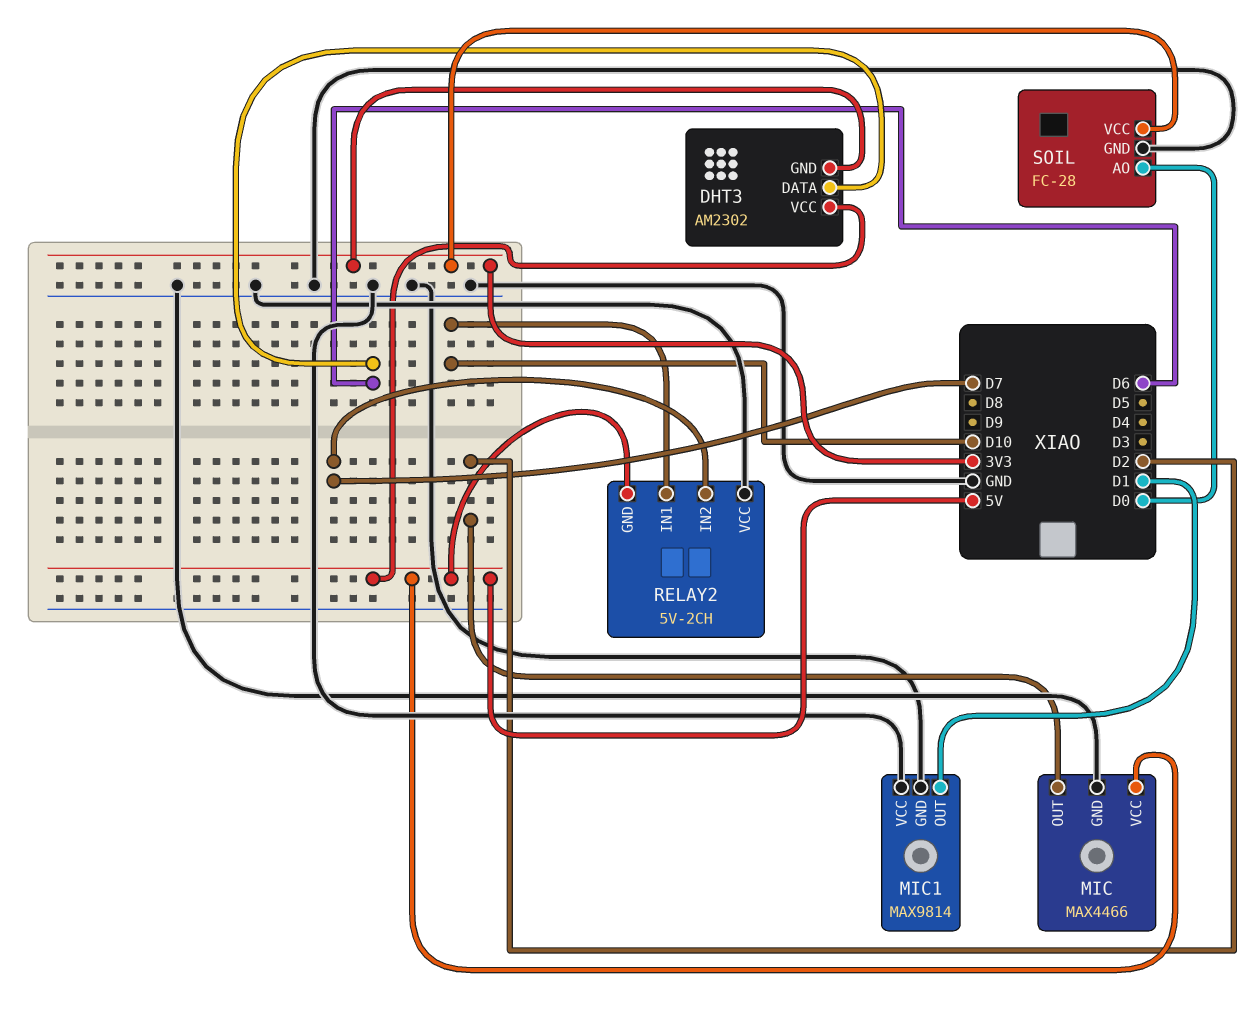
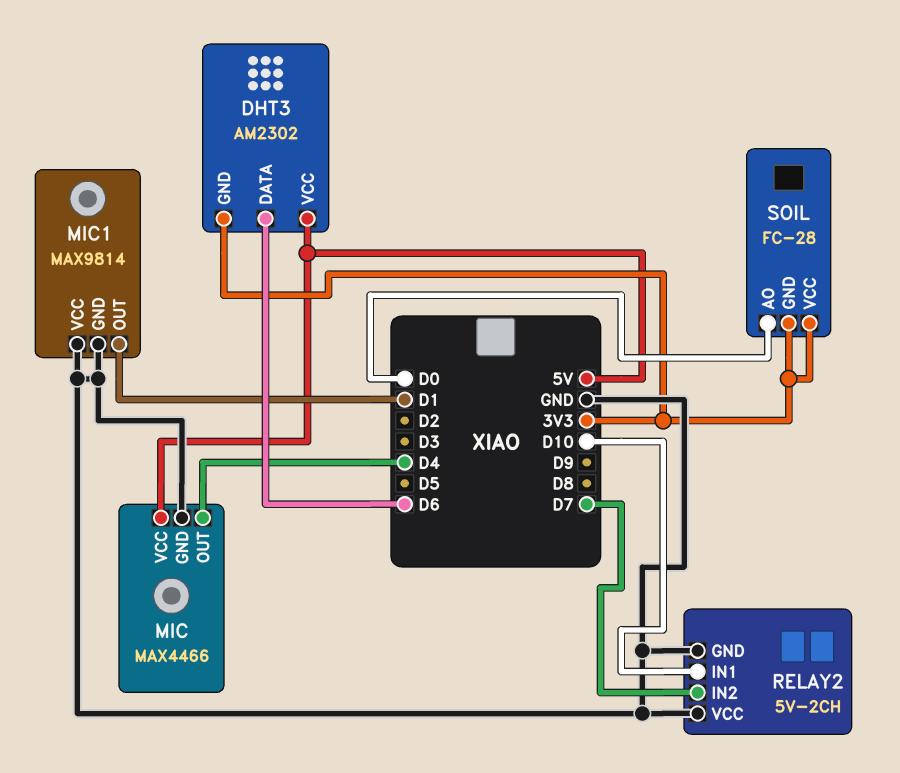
MIC pin OUT: D2 -> D4
RELAY2 pin GND: 5V -> GND
SOIL pin GND: GND -> 3V3

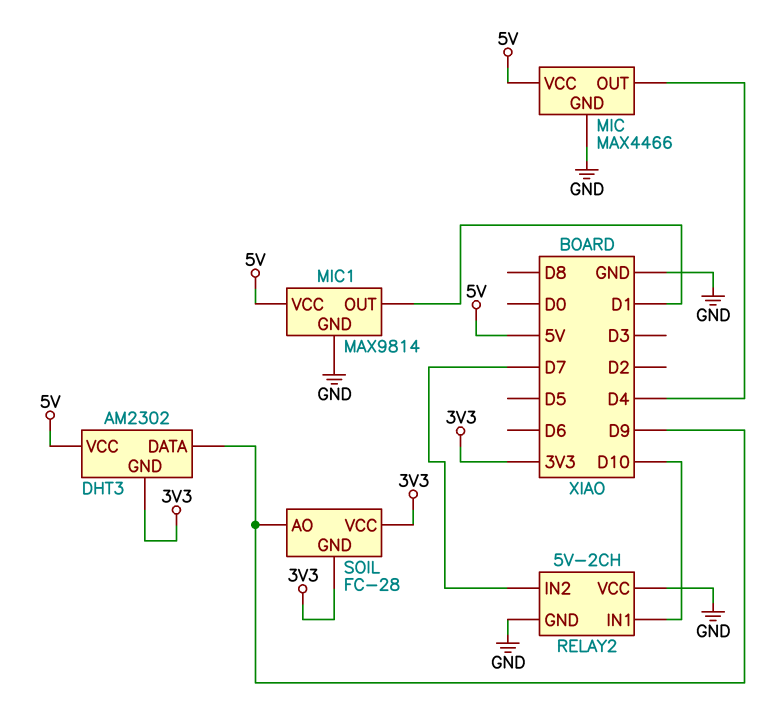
DHT3 pin DATA: D6 -> D9
MIC1 pin VCC: GND -> 5V
SOIL pin AO: D0 -> D9

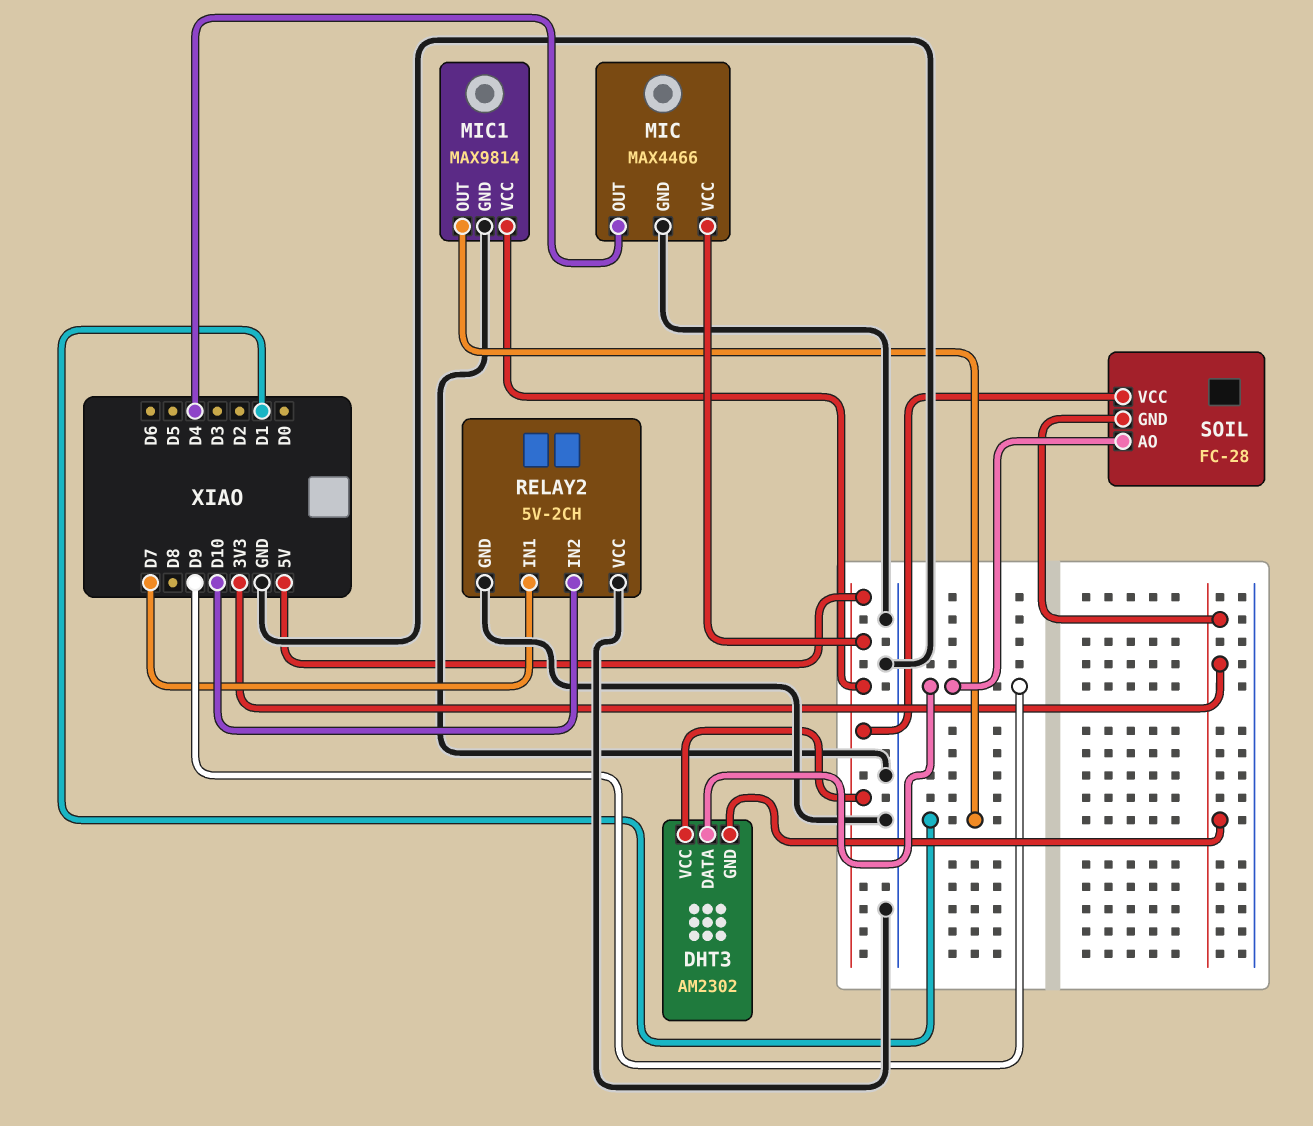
RELAY2 pin IN1: D10 -> D7
RELAY2 pin IN2: D7 -> D10
SOIL pin VCC: 3V3 -> 5V

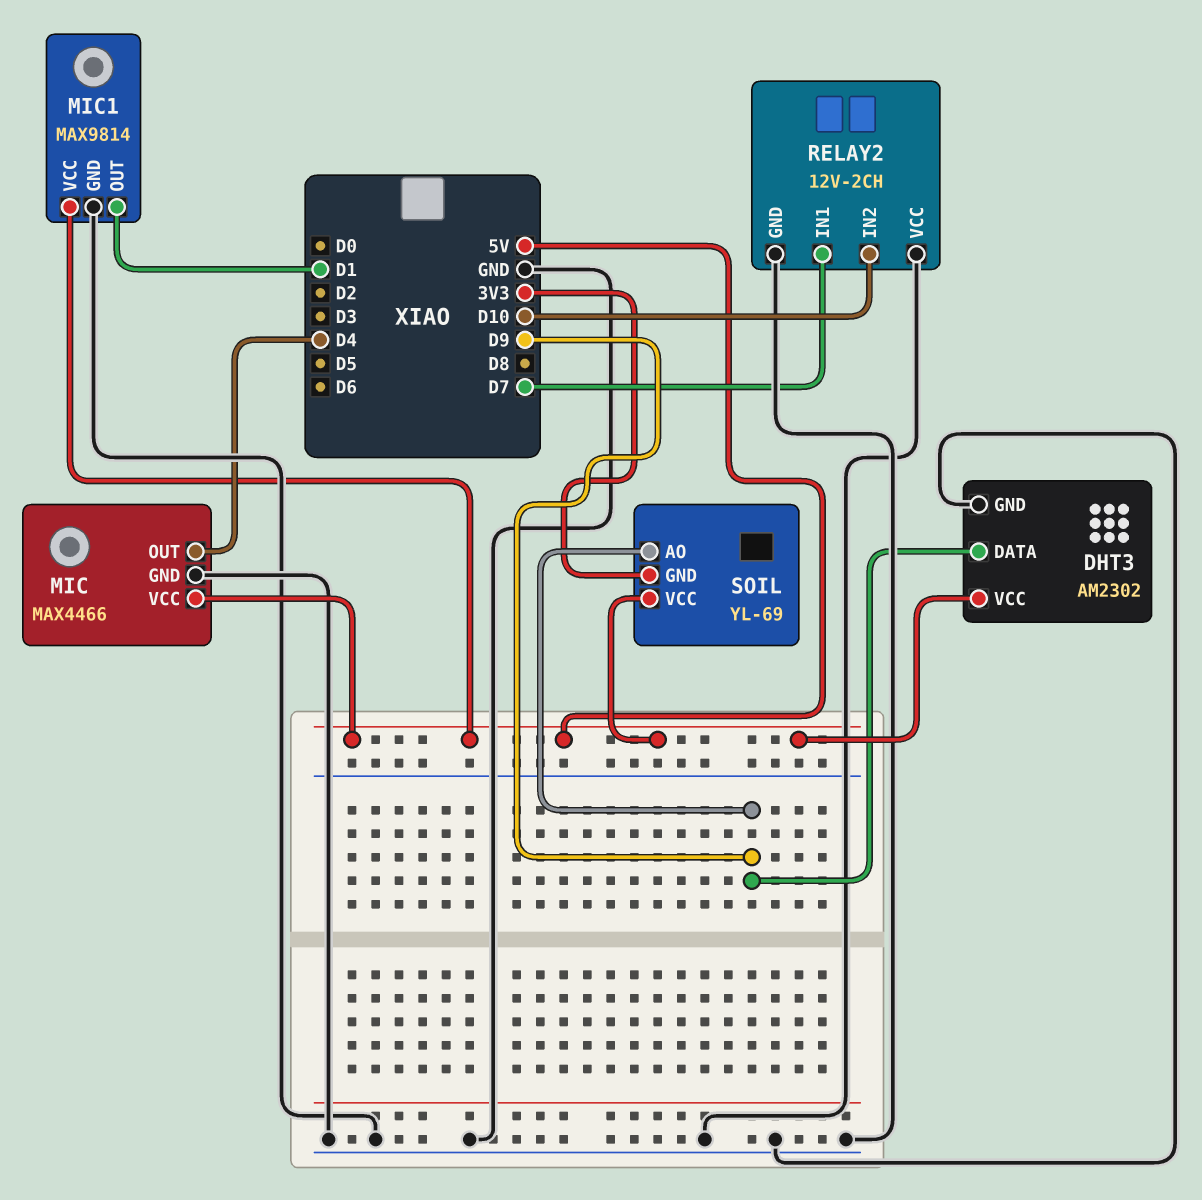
DHT3 pin GND: 3V3 -> GND
RELAY2: 5V-2CH -> 12V-2CH
SOIL: FC-28 -> YL-69

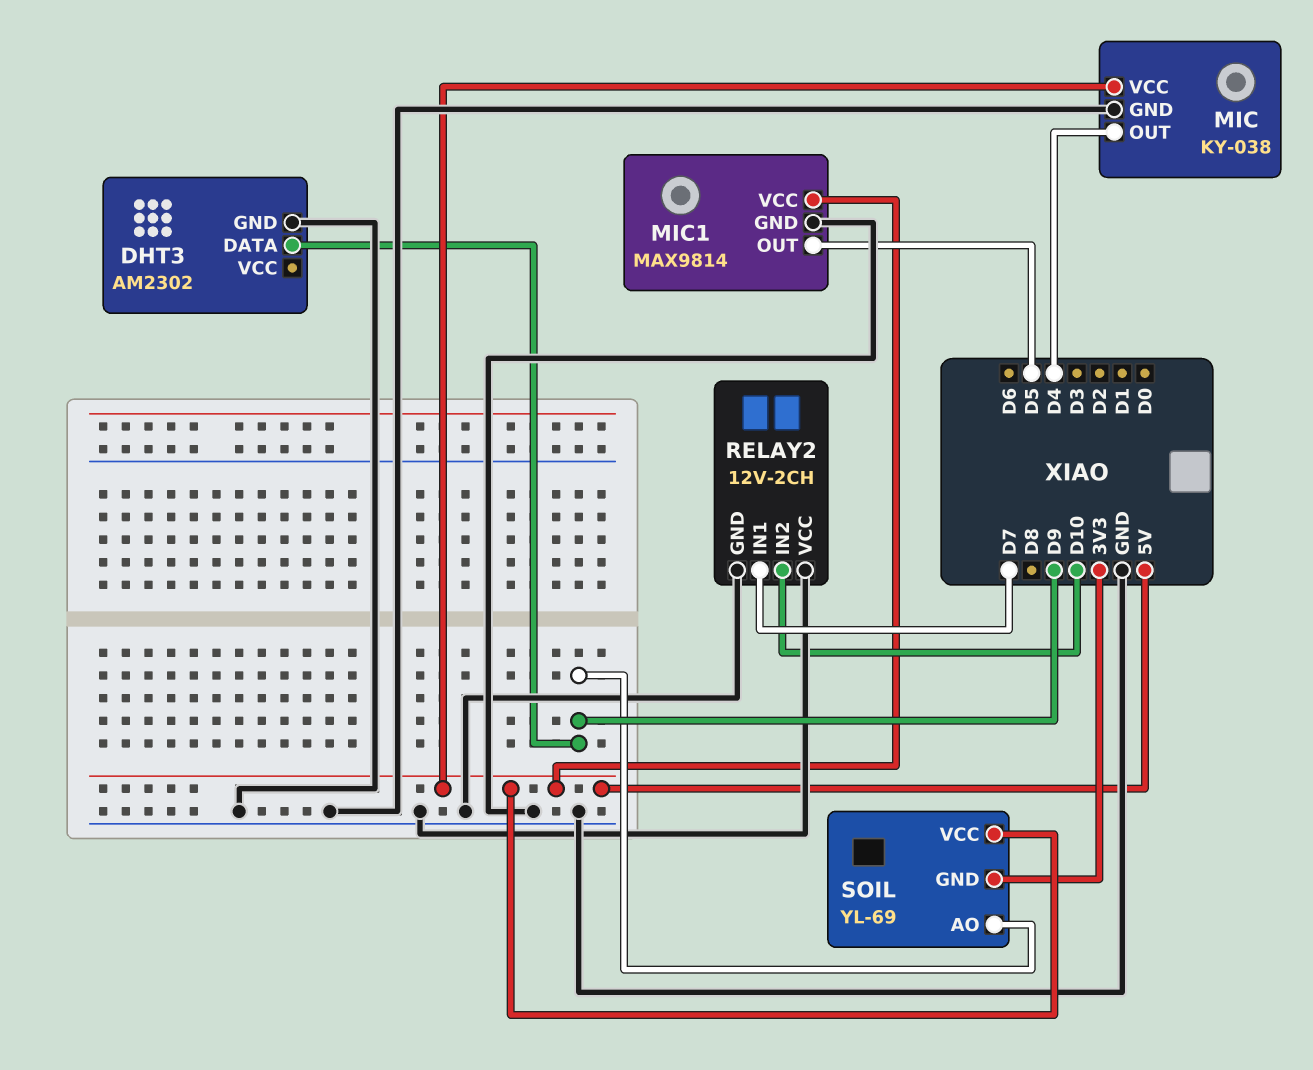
DHT3 pin VCC: 5V -> none
MIC: MAX4466 -> KY-038
MIC1 pin OUT: D1 -> D5

